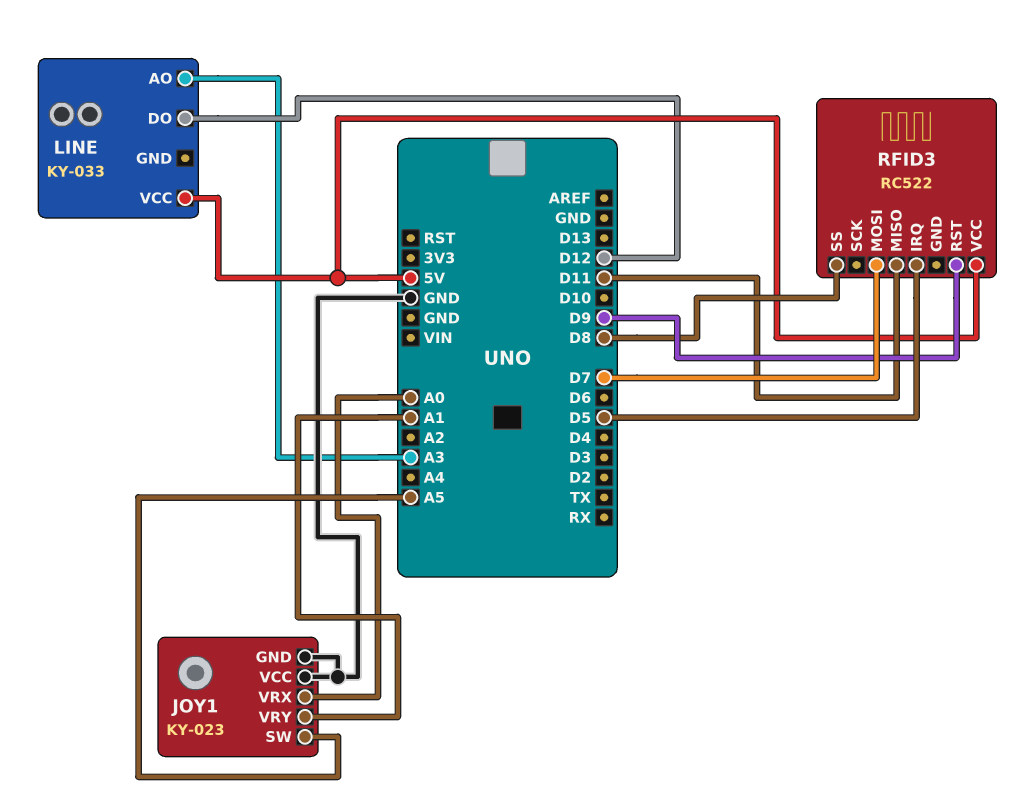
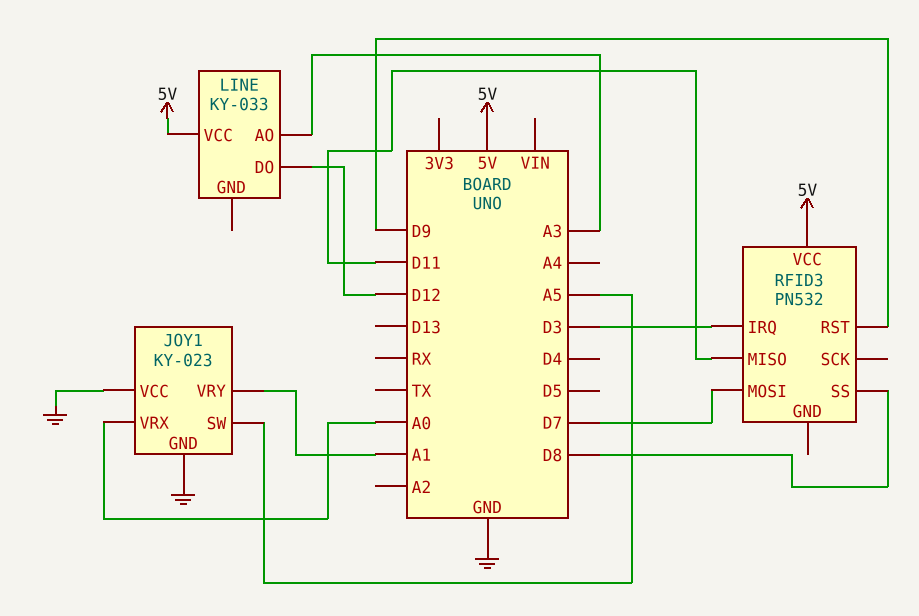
RFID3: RC522 -> PN532
RFID3 pin IRQ: D5 -> D3

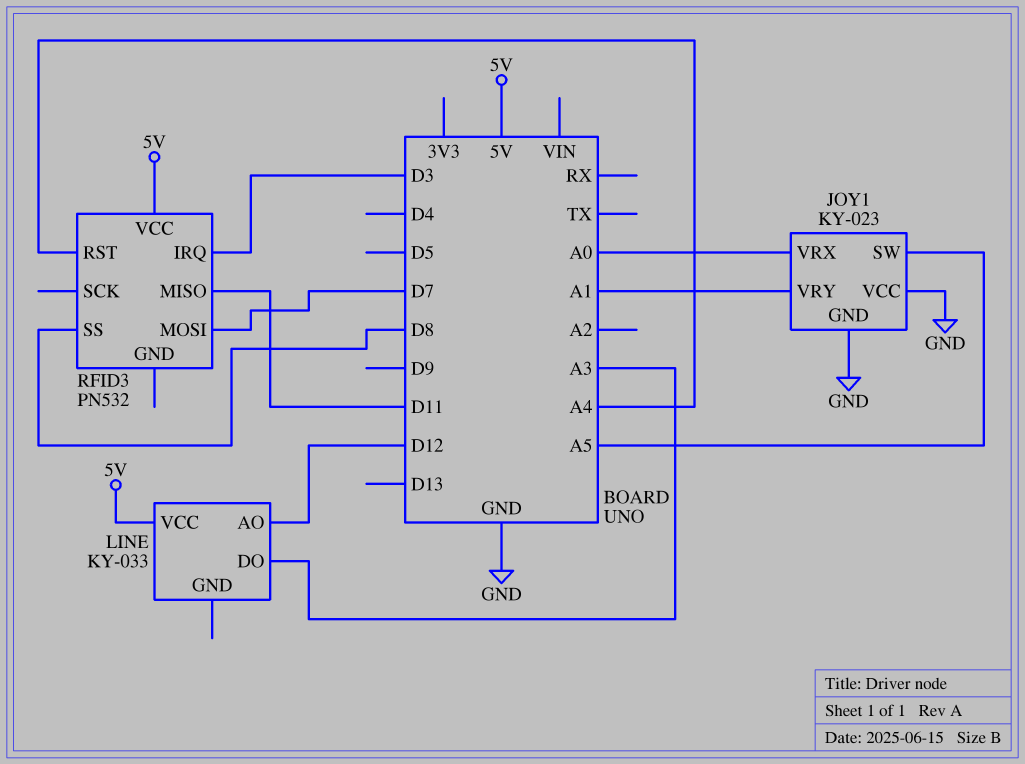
LINE pin AO: A3 -> D12
LINE pin DO: D12 -> A3
RFID3 pin RST: D9 -> A4

